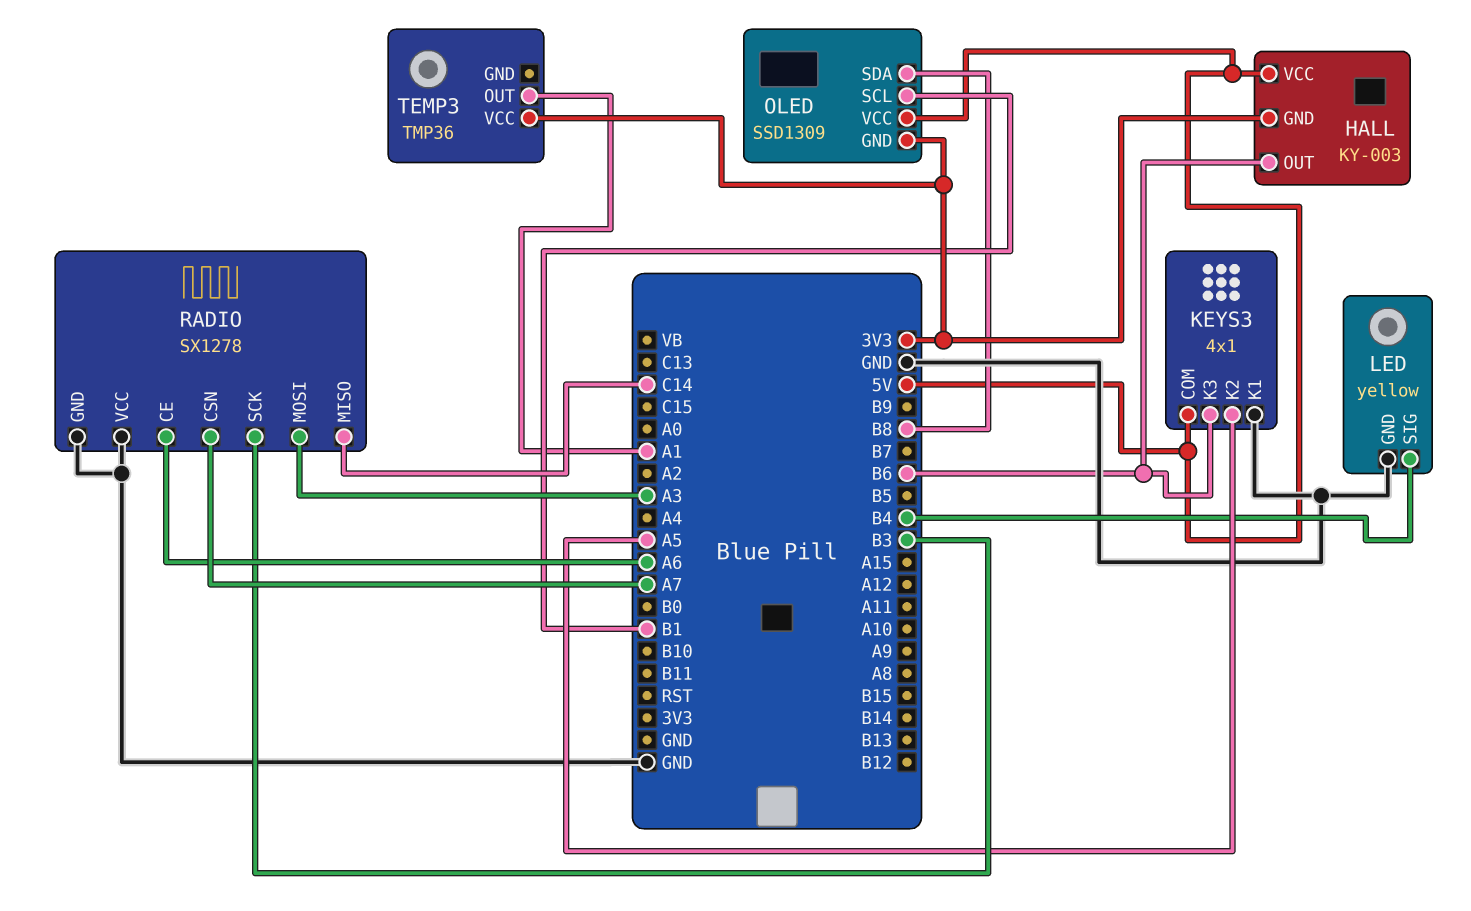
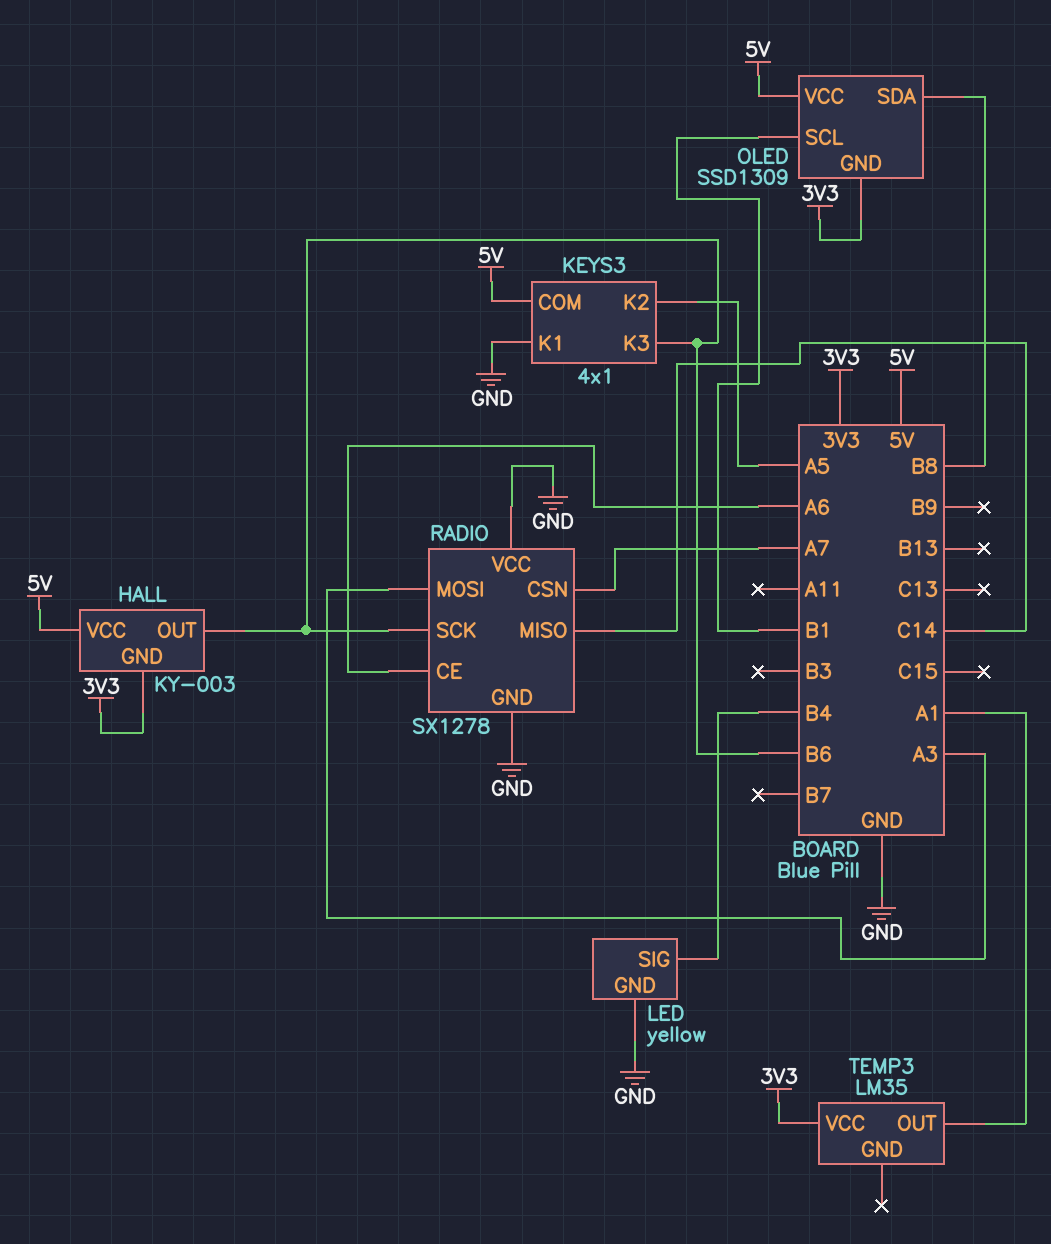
RADIO pin SCK: B3 -> B6
TEMP3: TMP36 -> LM35

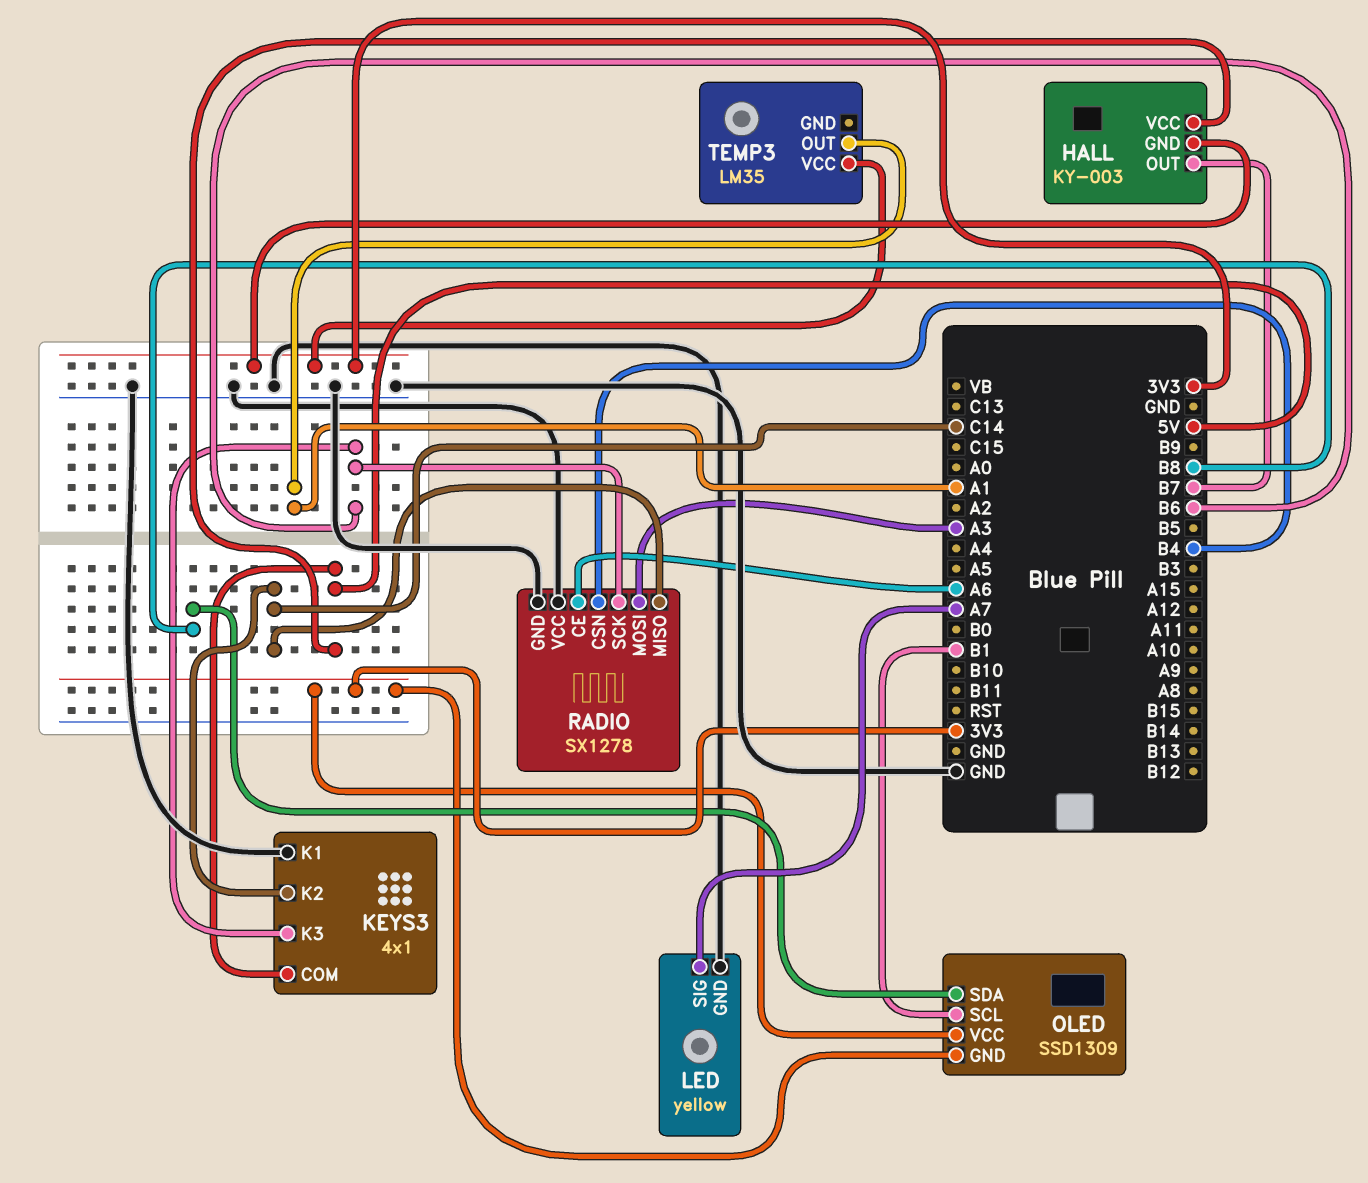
HALL pin OUT: B6 -> B7
KEYS3 pin K2: A5 -> C14
LED pin SIG: B4 -> A7
OLED pin VCC: 5V -> 3V3
RADIO pin CSN: A7 -> B4

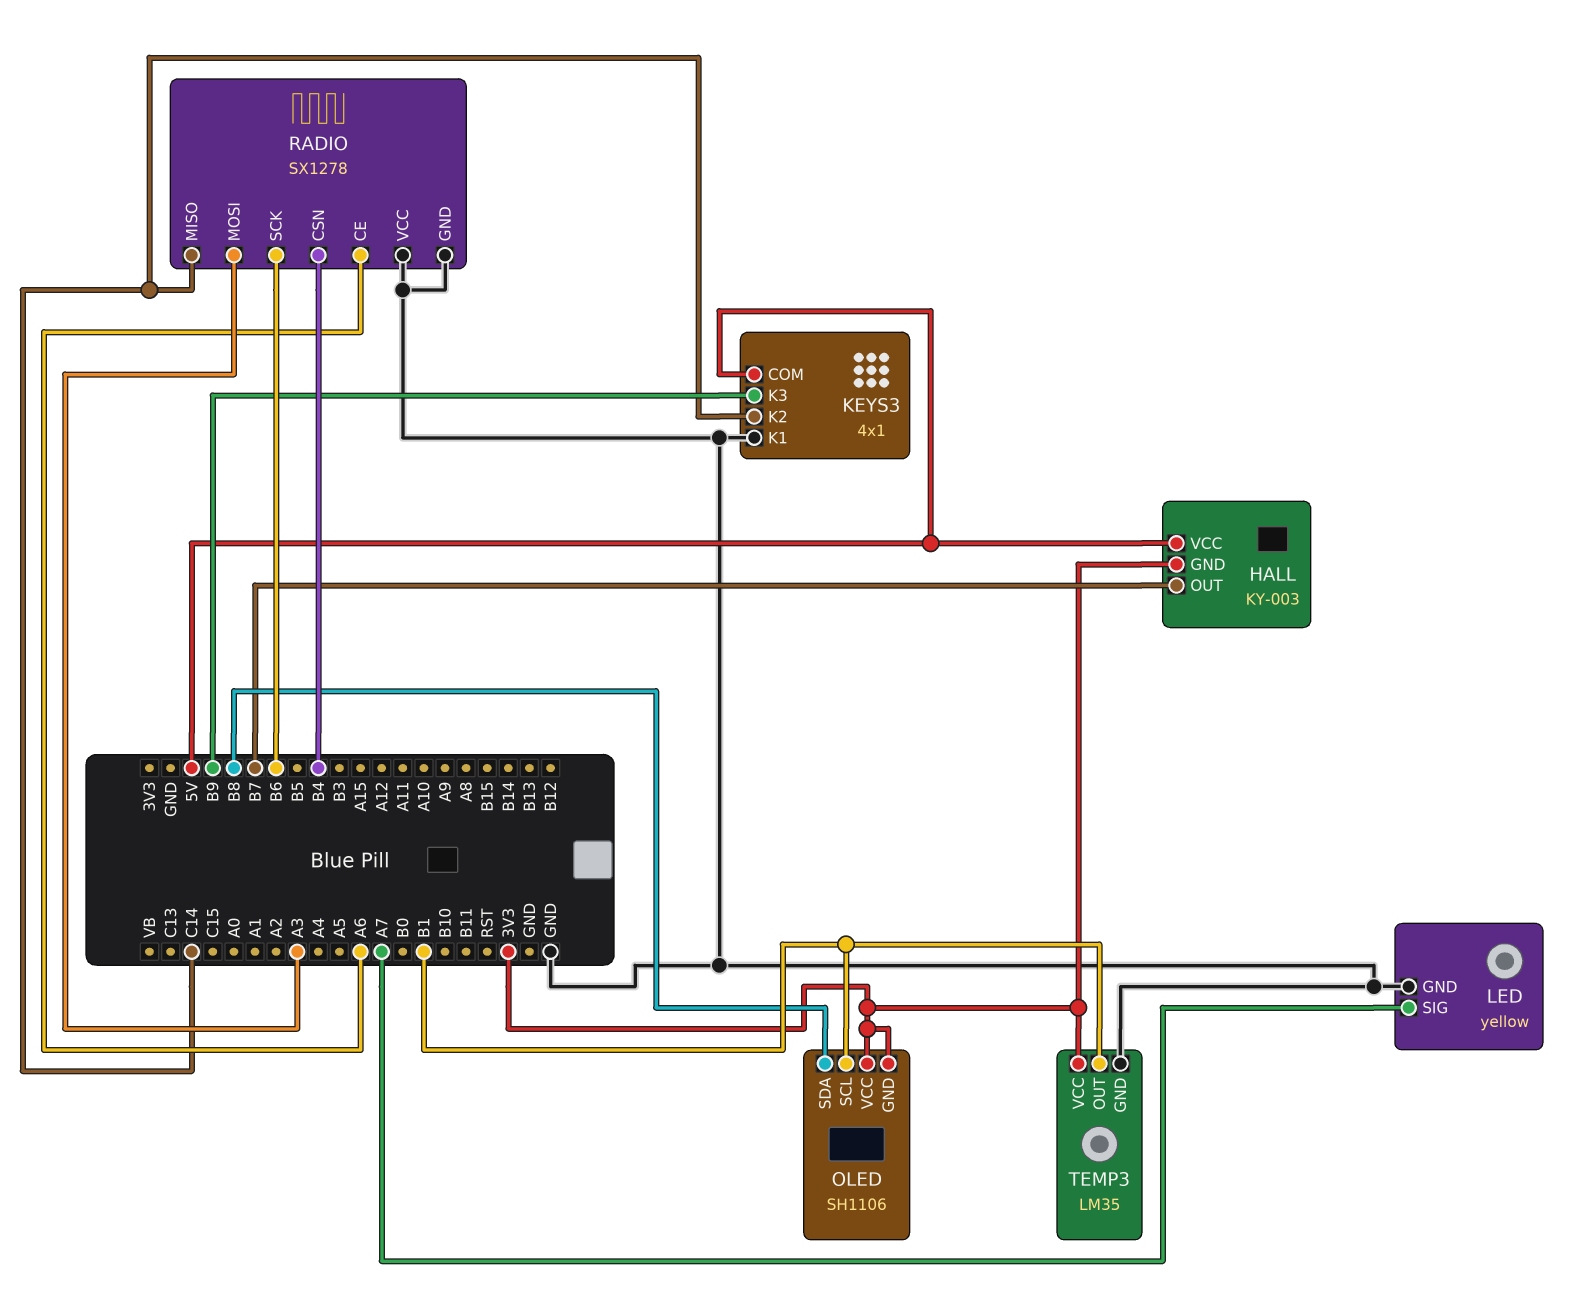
KEYS3 pin K3: B6 -> B9
OLED: SSD1309 -> SH1106
TEMP3 pin GND: none -> GND
TEMP3 pin OUT: A1 -> B1

